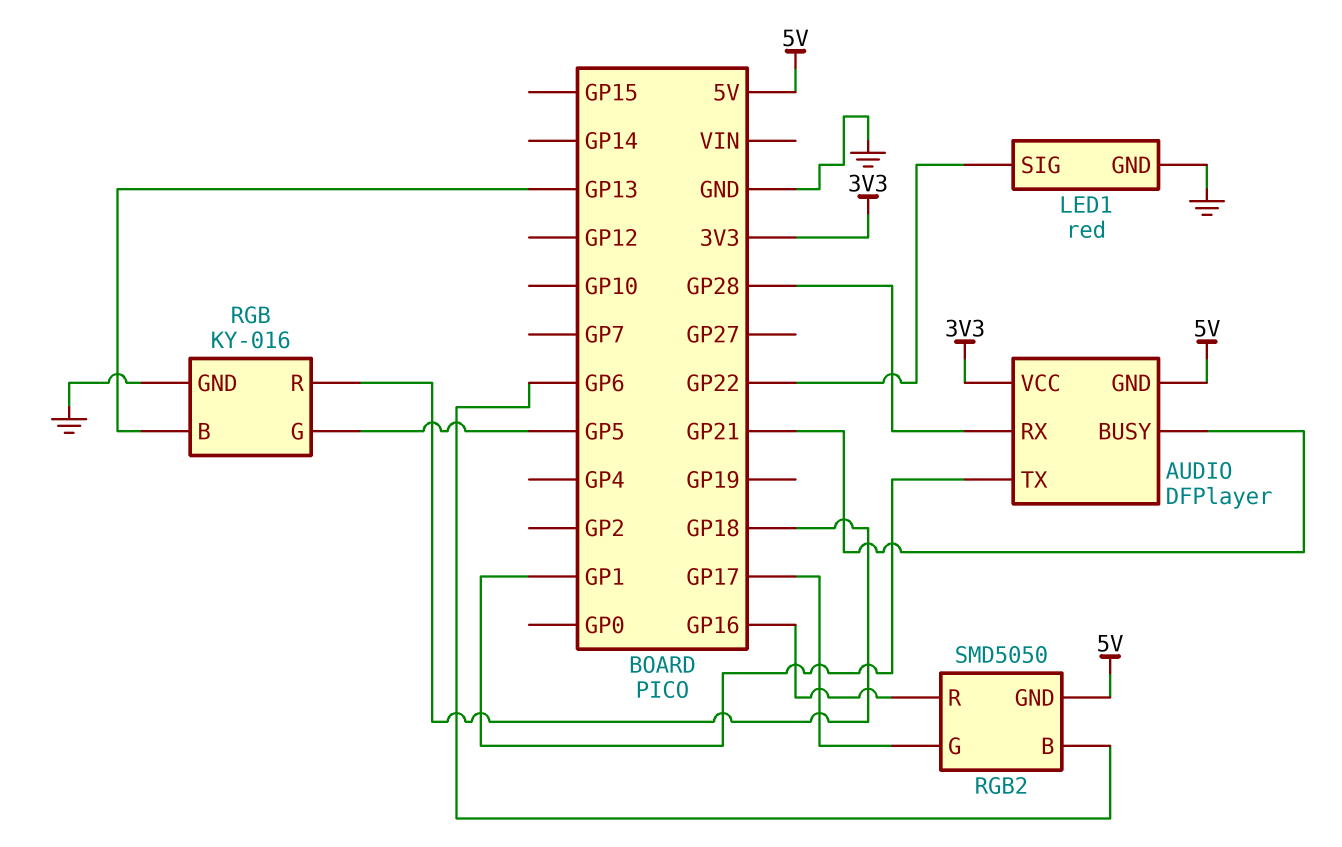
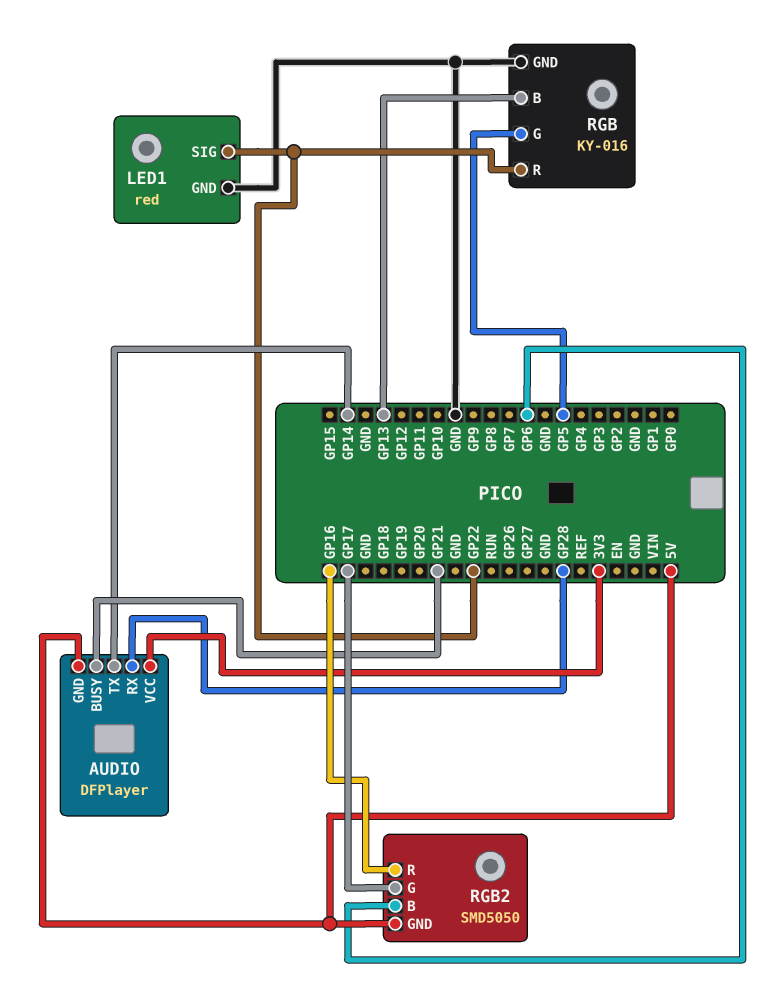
AUDIO pin TX: GP1 -> GP14
RGB pin R: GP18 -> GP22

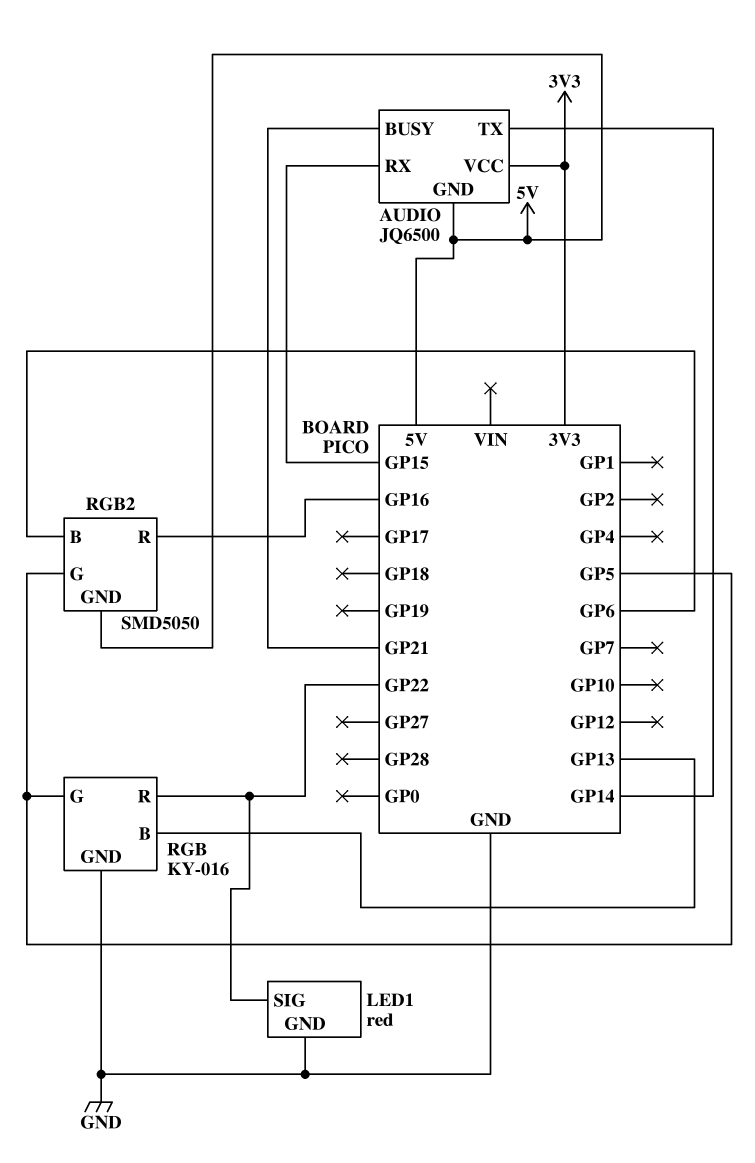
AUDIO: DFPlayer -> JQ6500
AUDIO pin RX: GP28 -> GP15
RGB2 pin G: GP17 -> GP5

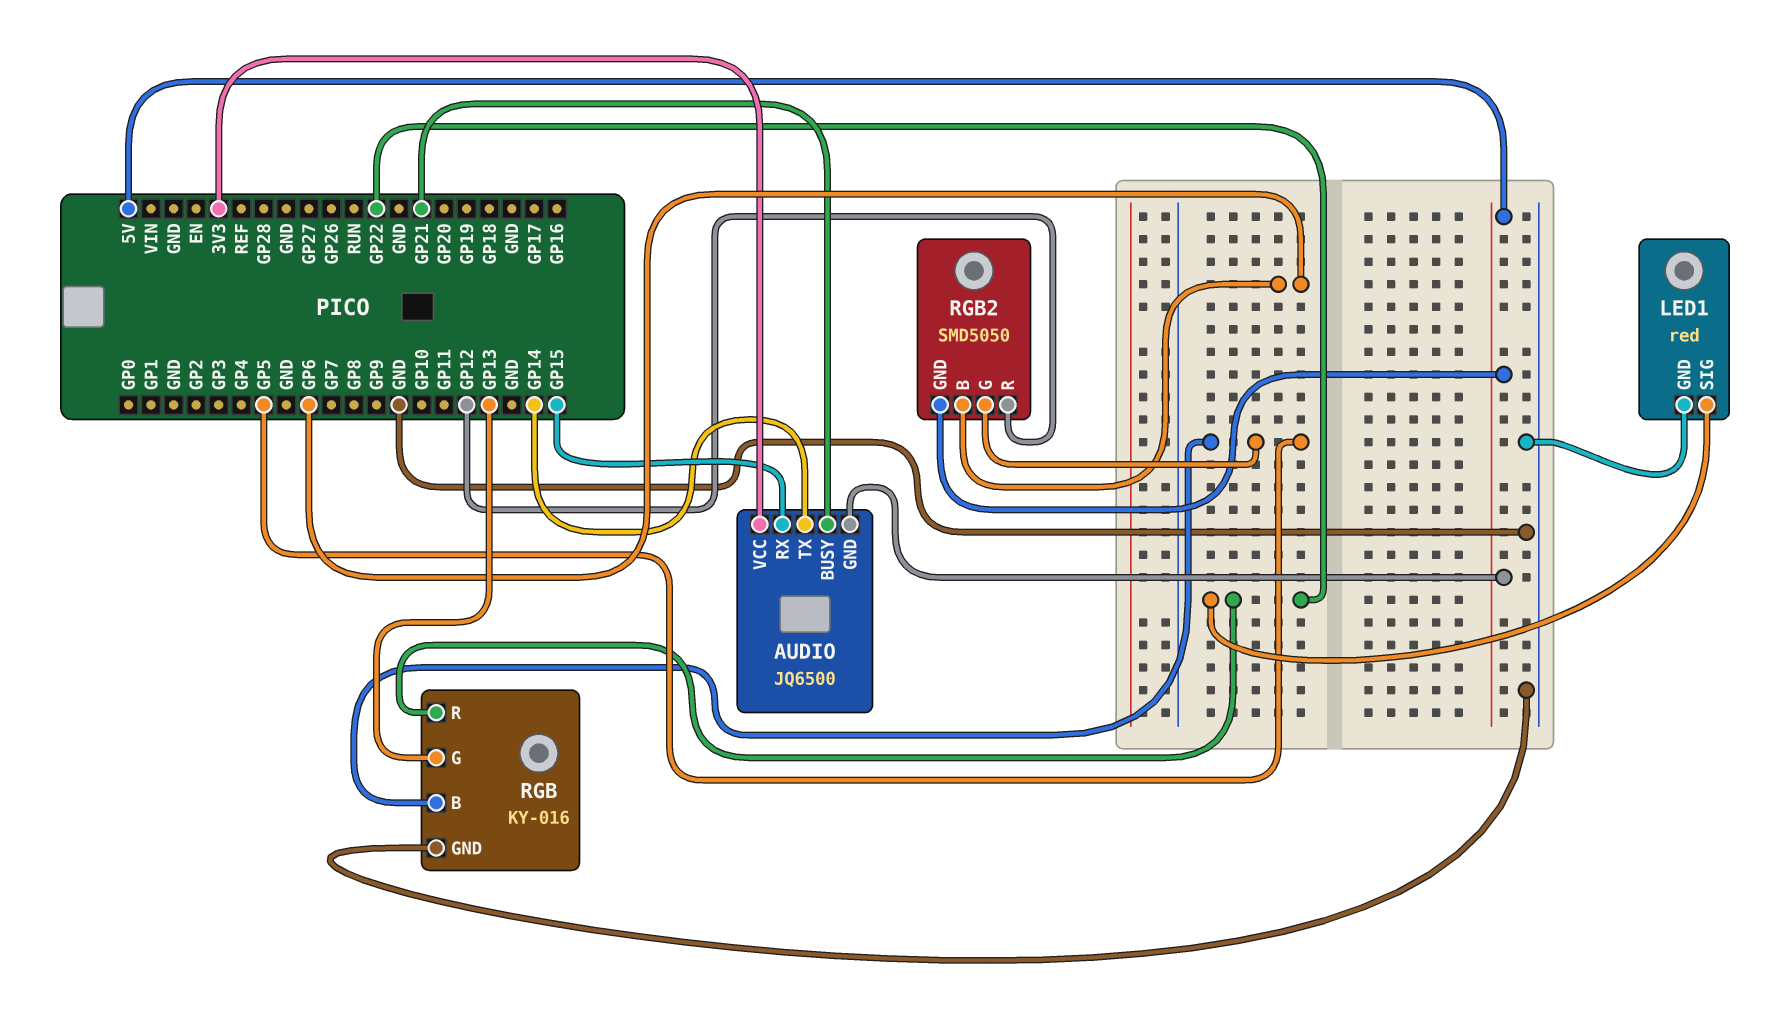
RGB pin B: GP13 -> GP5
RGB pin G: GP5 -> GP13
RGB2 pin R: GP16 -> GP12

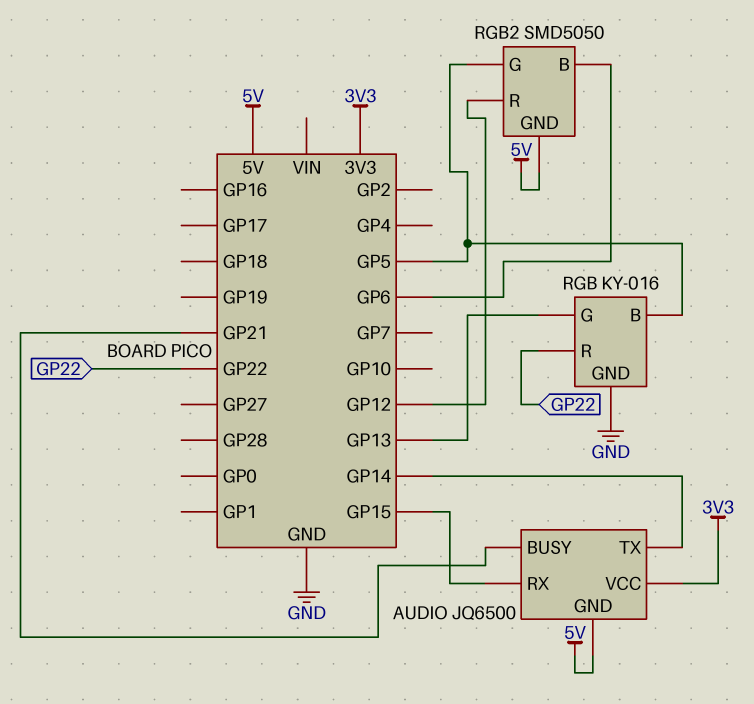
LED1: red -> none
LED1 pin GND: GND -> none
LED1 pin SIG: GP22 -> none

